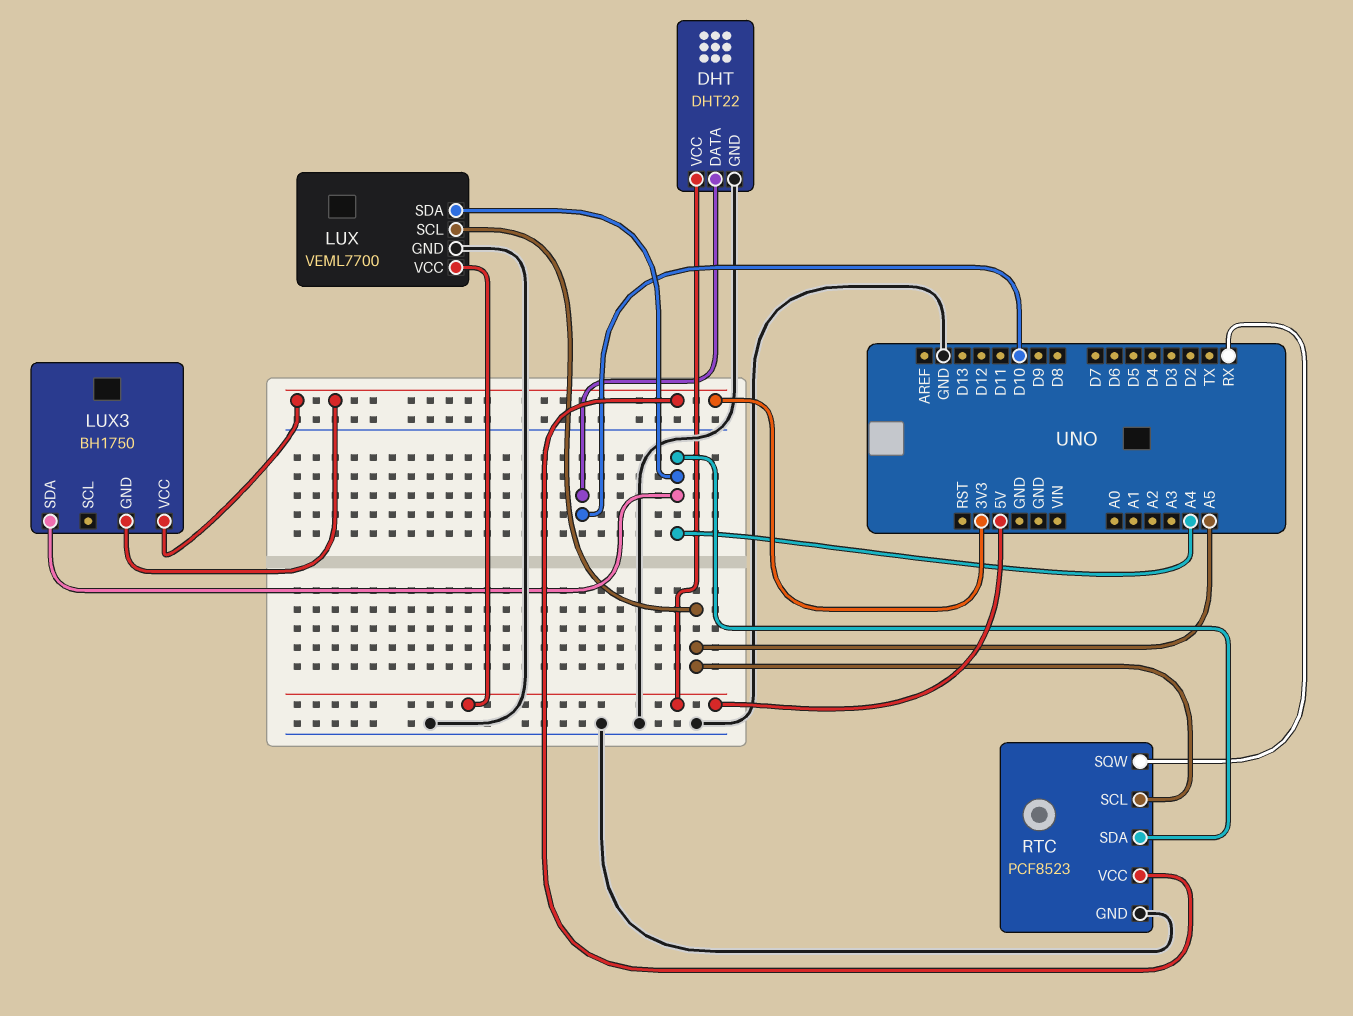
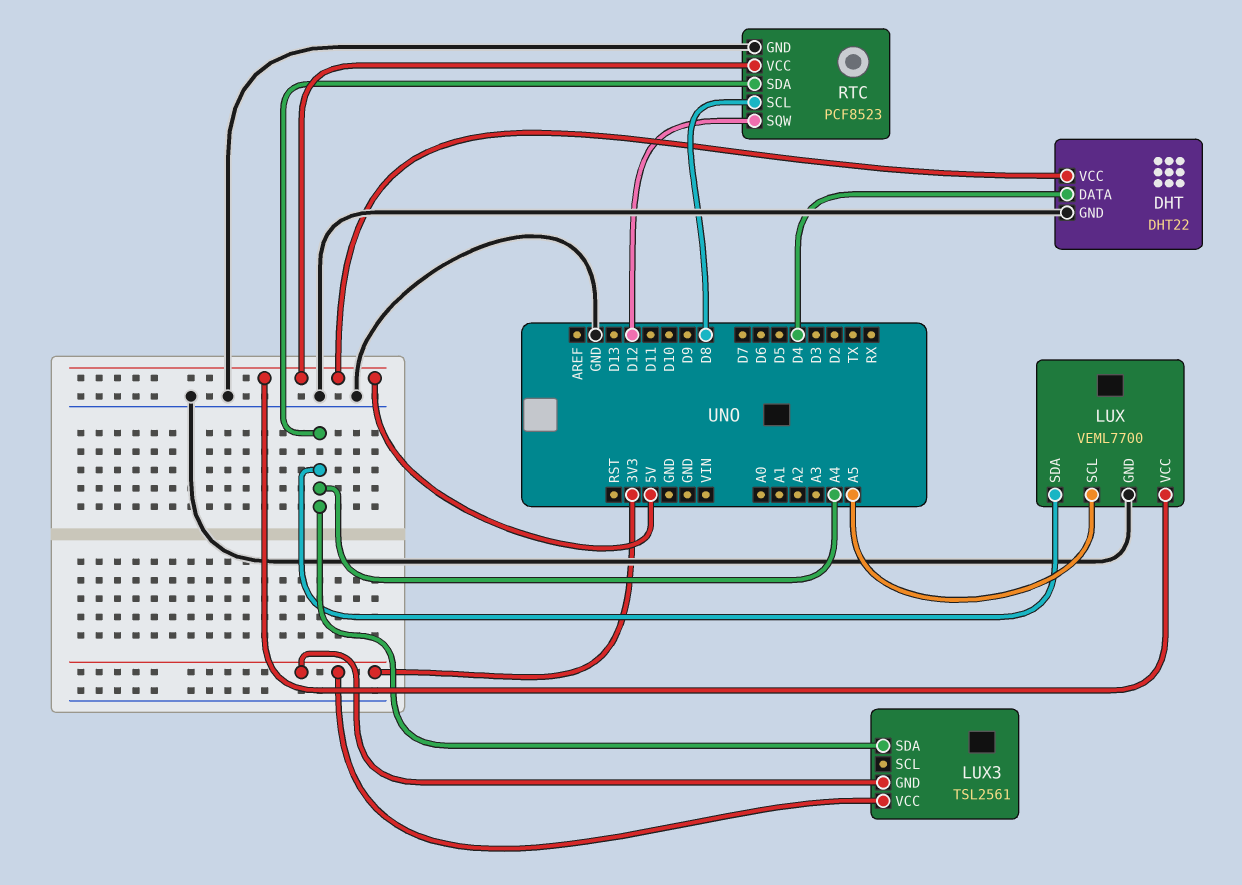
DHT pin DATA: D10 -> D4
LUX3: BH1750 -> TSL2561
RTC pin SCL: A5 -> D8
RTC pin SQW: RX -> D12
RTC pin VCC: 3V3 -> 5V

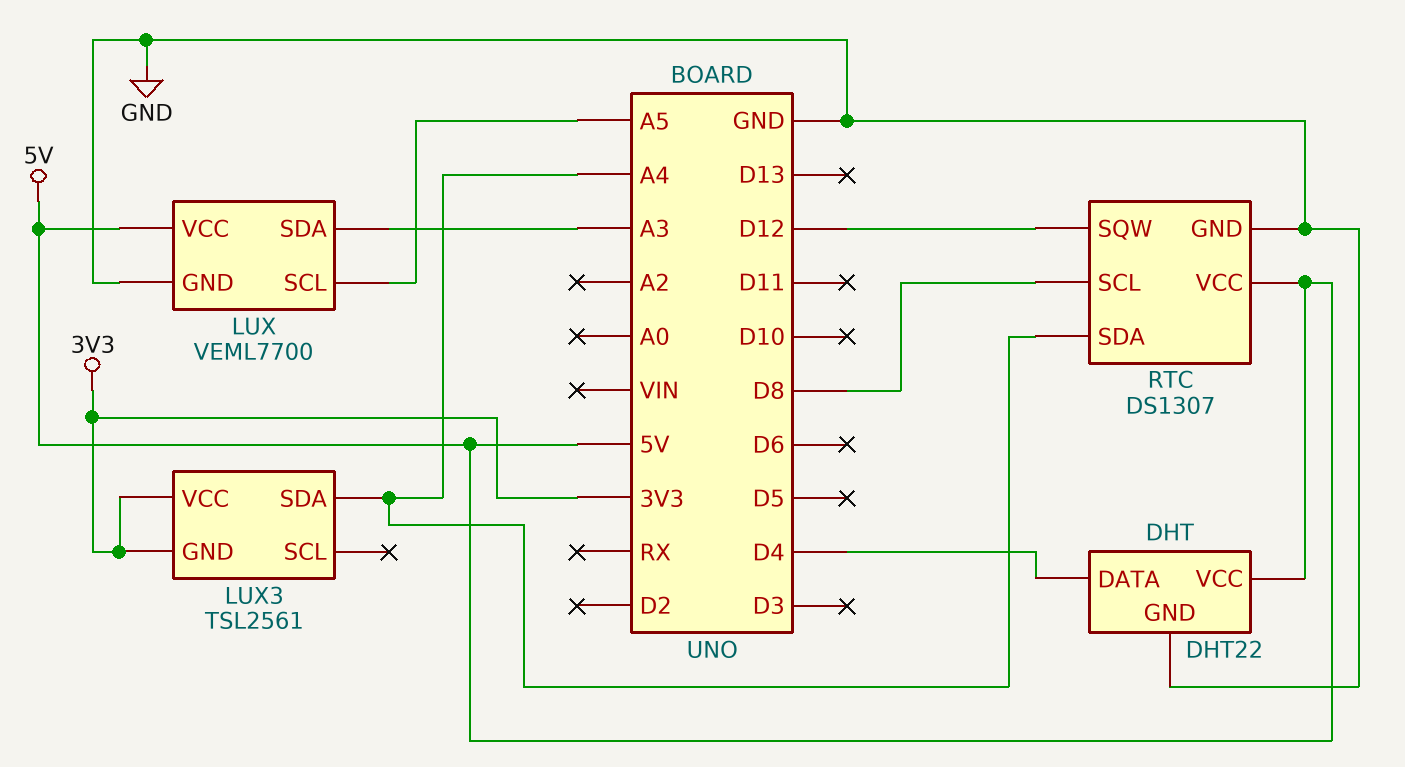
LUX pin SDA: A4 -> A3
RTC: PCF8523 -> DS1307

